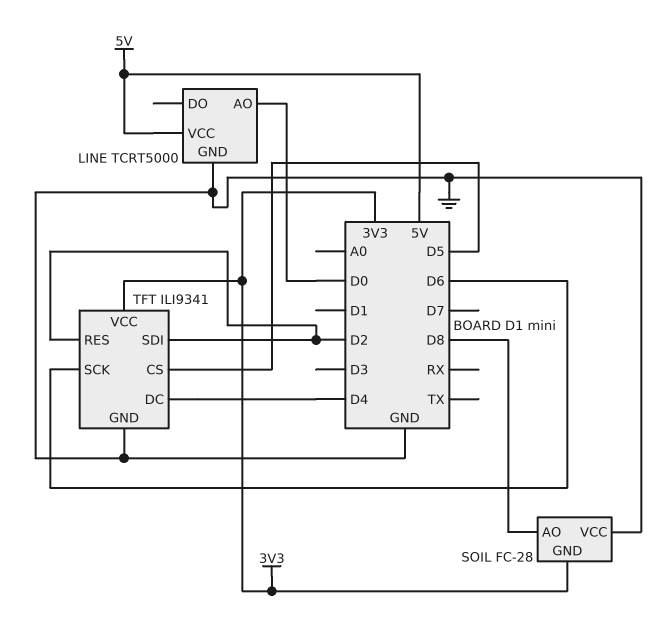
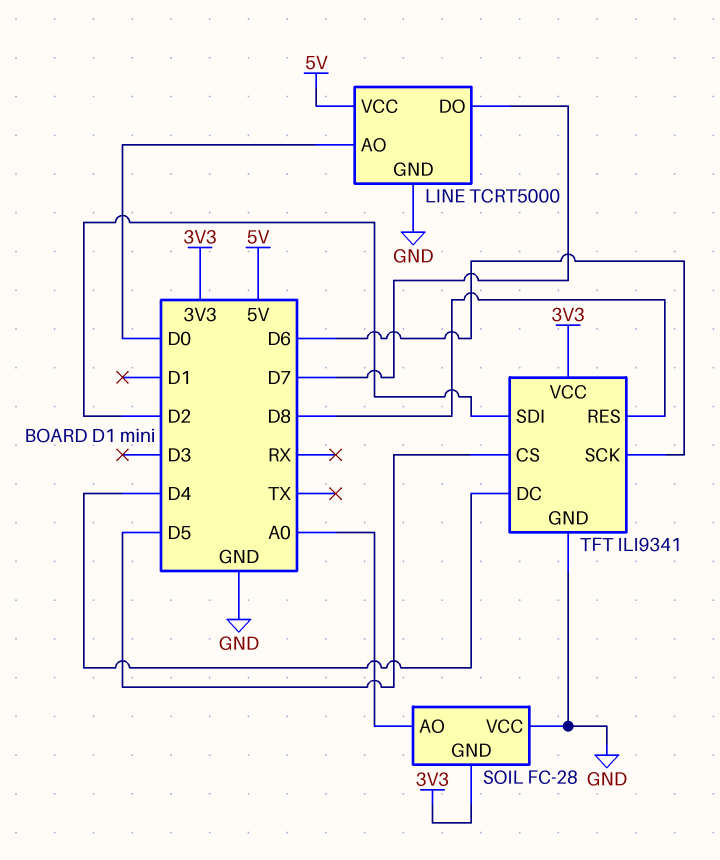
LINE pin DO: none -> D7
SOIL pin AO: D8 -> A0
TFT pin RES: D2 -> D8

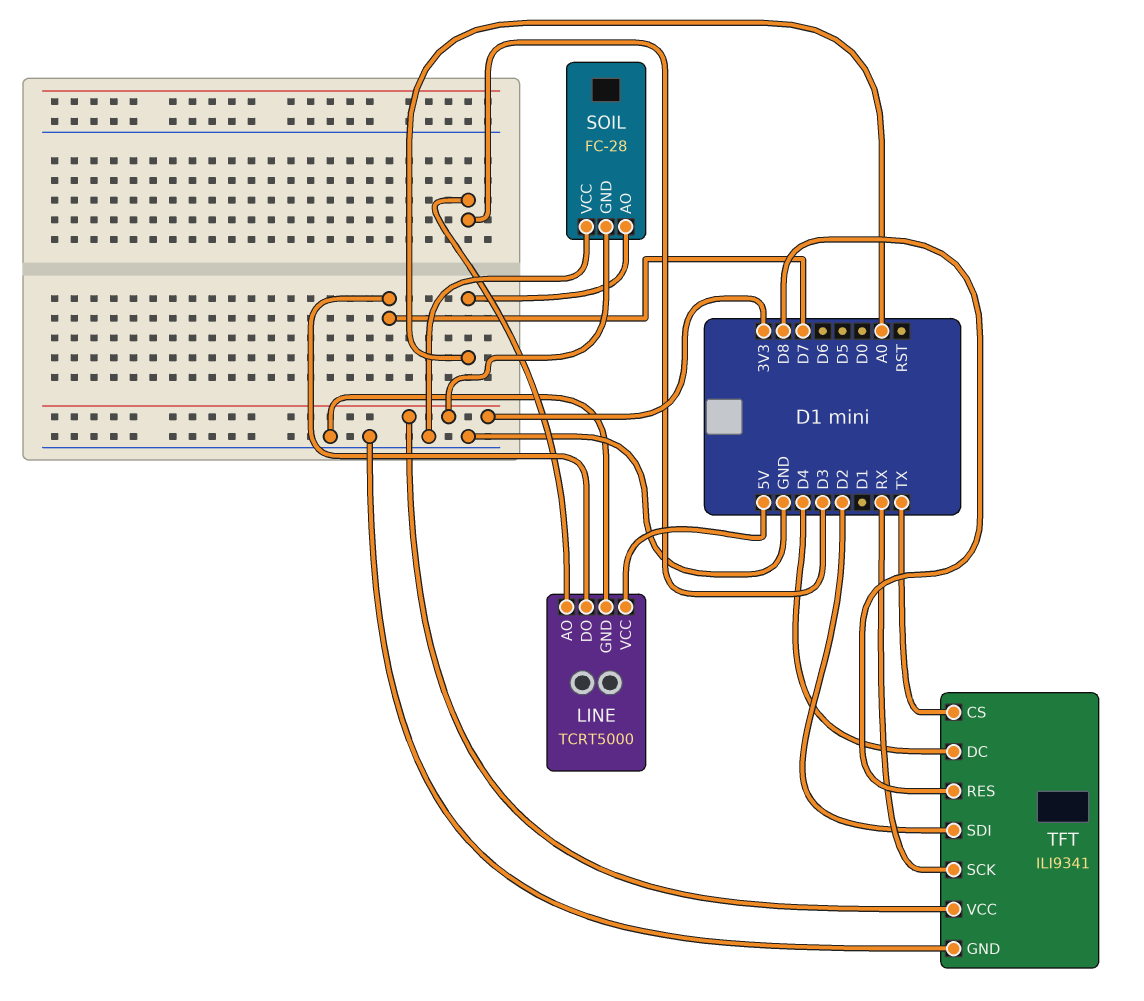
LINE pin AO: D0 -> D3
TFT pin CS: D5 -> TX
TFT pin SCK: D6 -> RX

